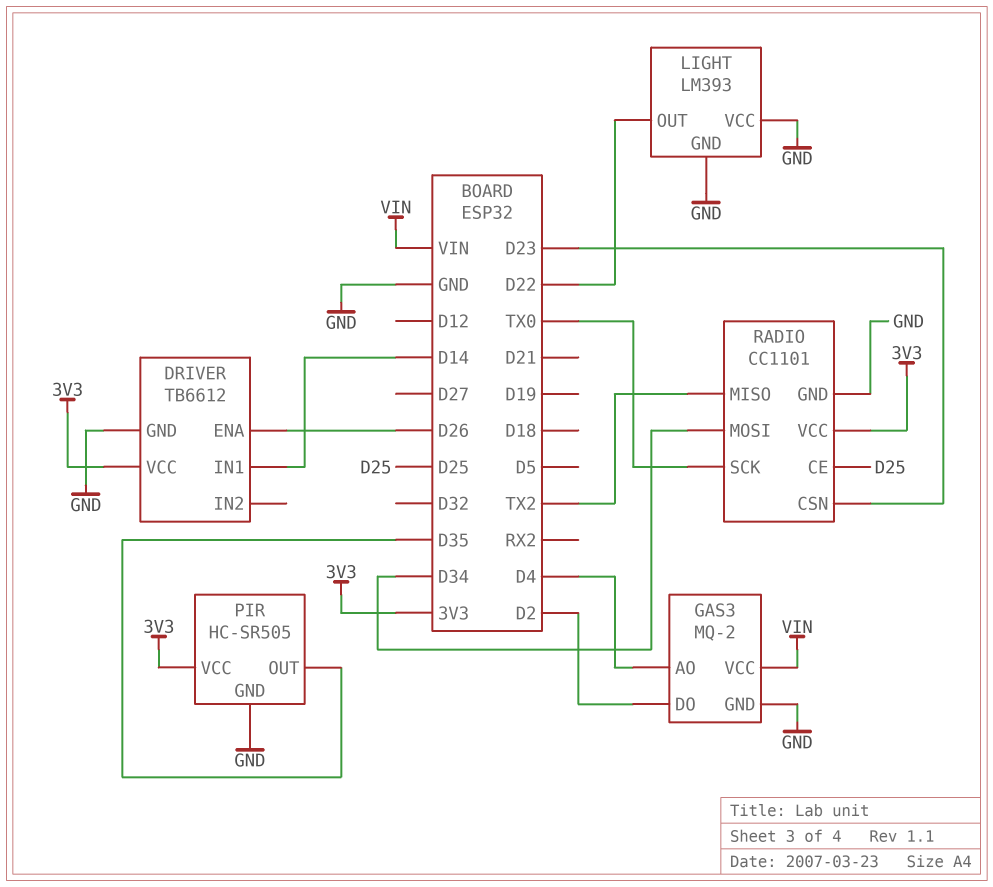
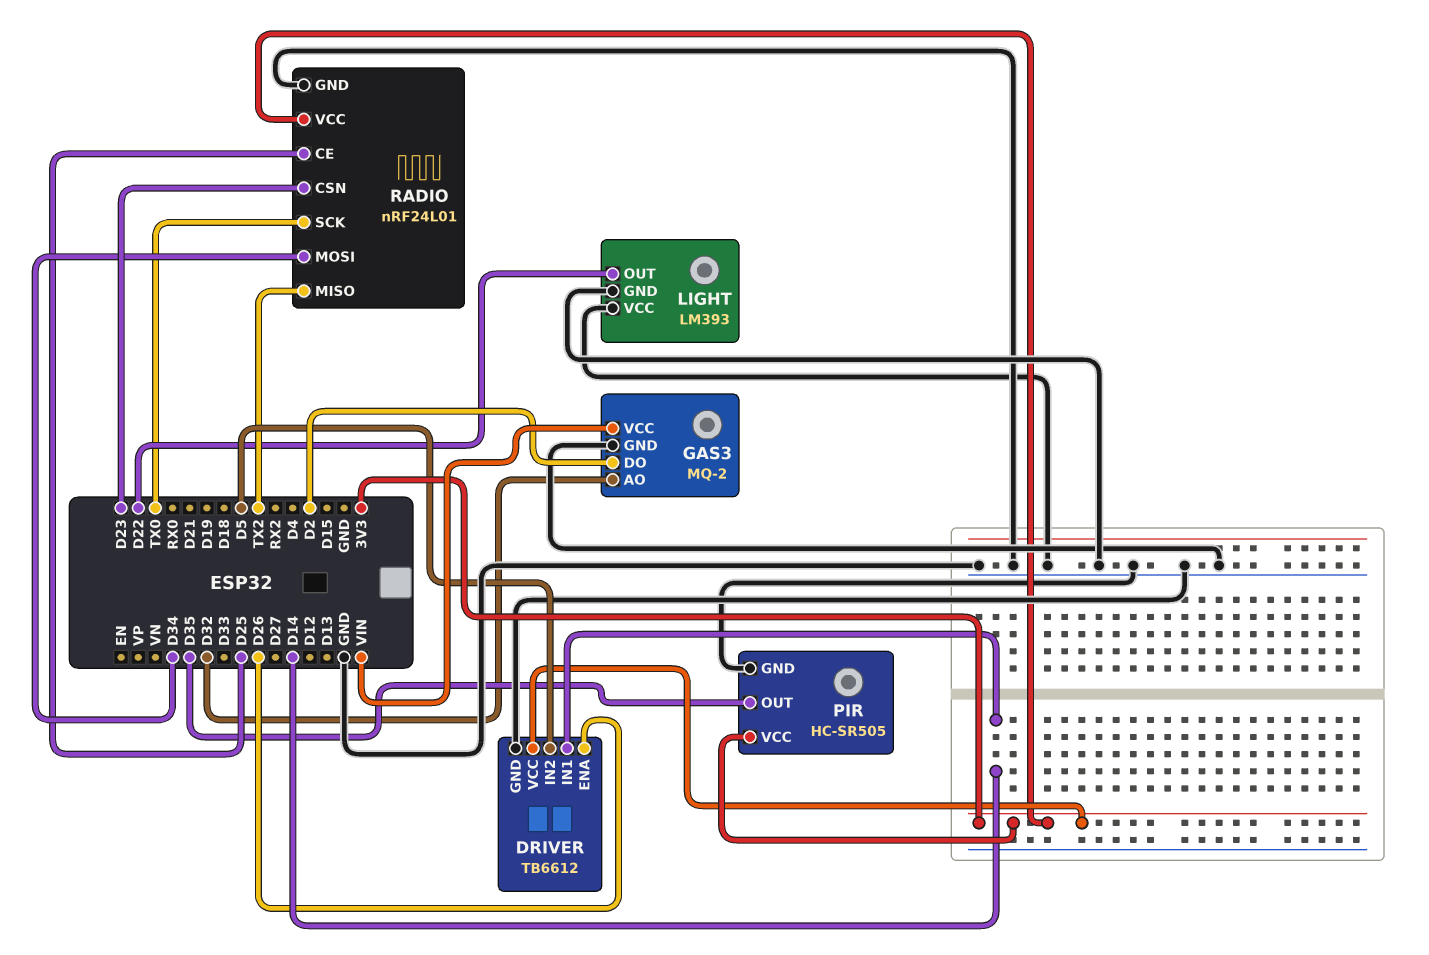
DRIVER pin IN2: none -> D5
GAS3 pin AO: D4 -> D32
RADIO: CC1101 -> nRF24L01

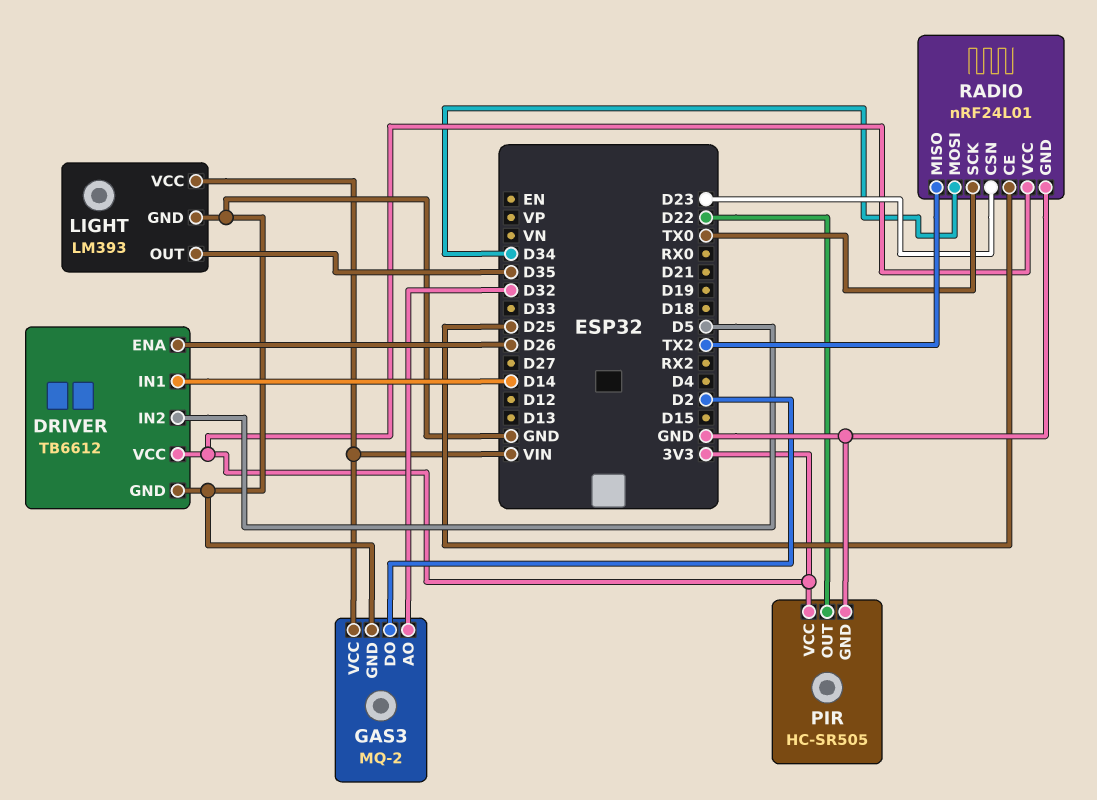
LIGHT pin OUT: D22 -> D35
LIGHT pin VCC: GND -> VIN
PIR pin OUT: D35 -> D22

